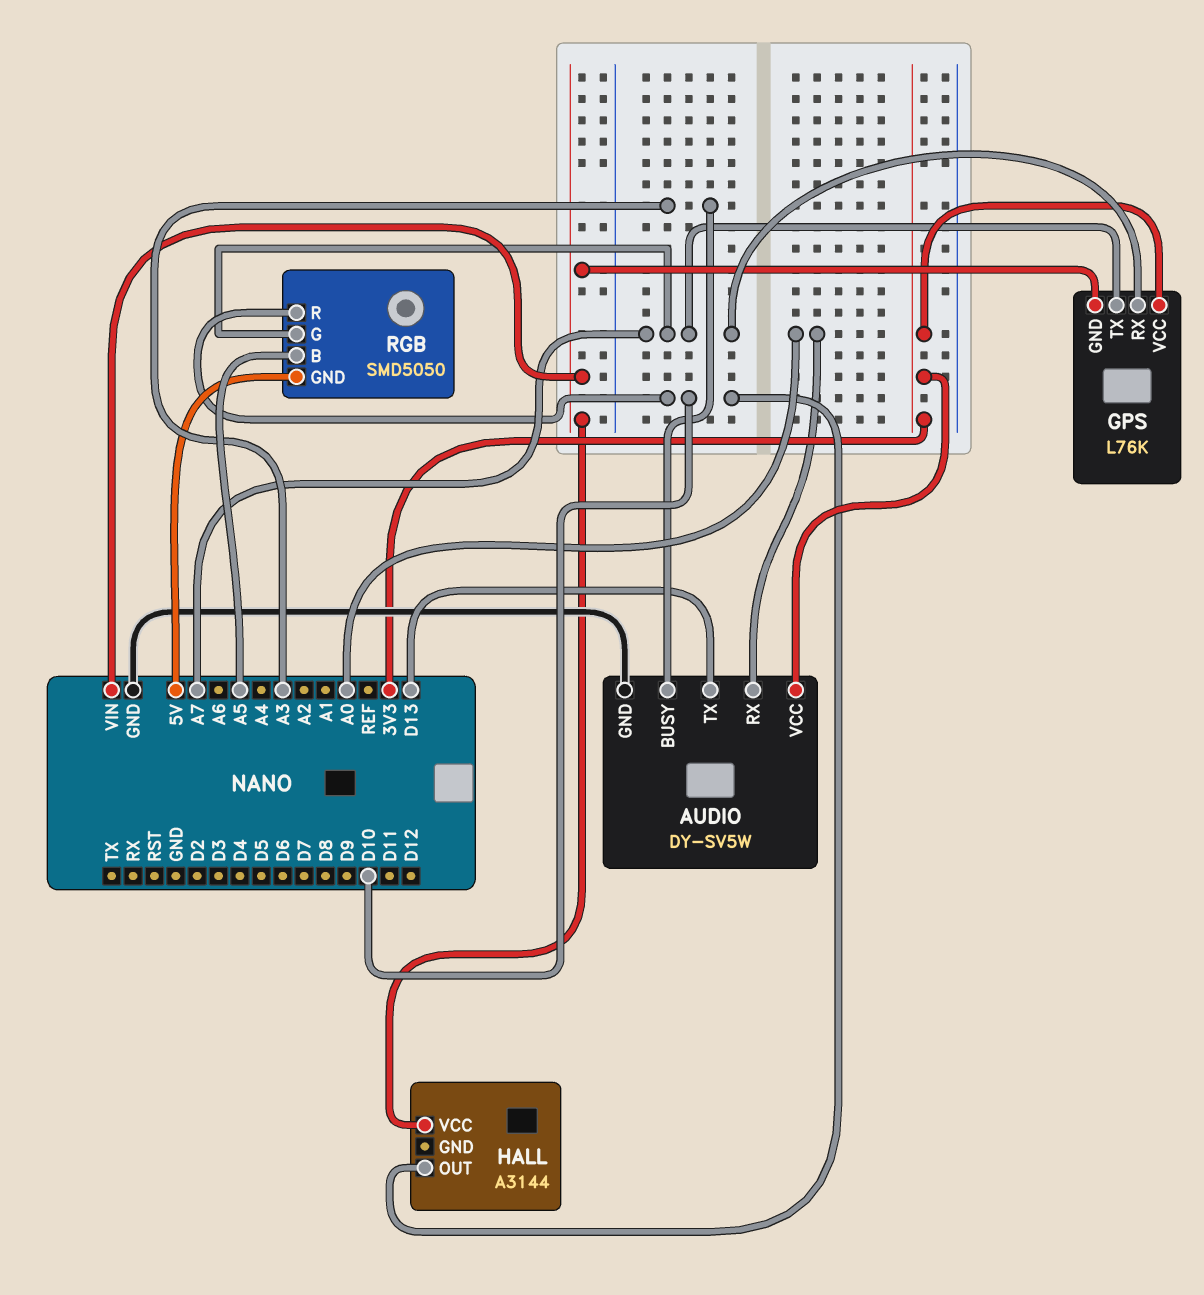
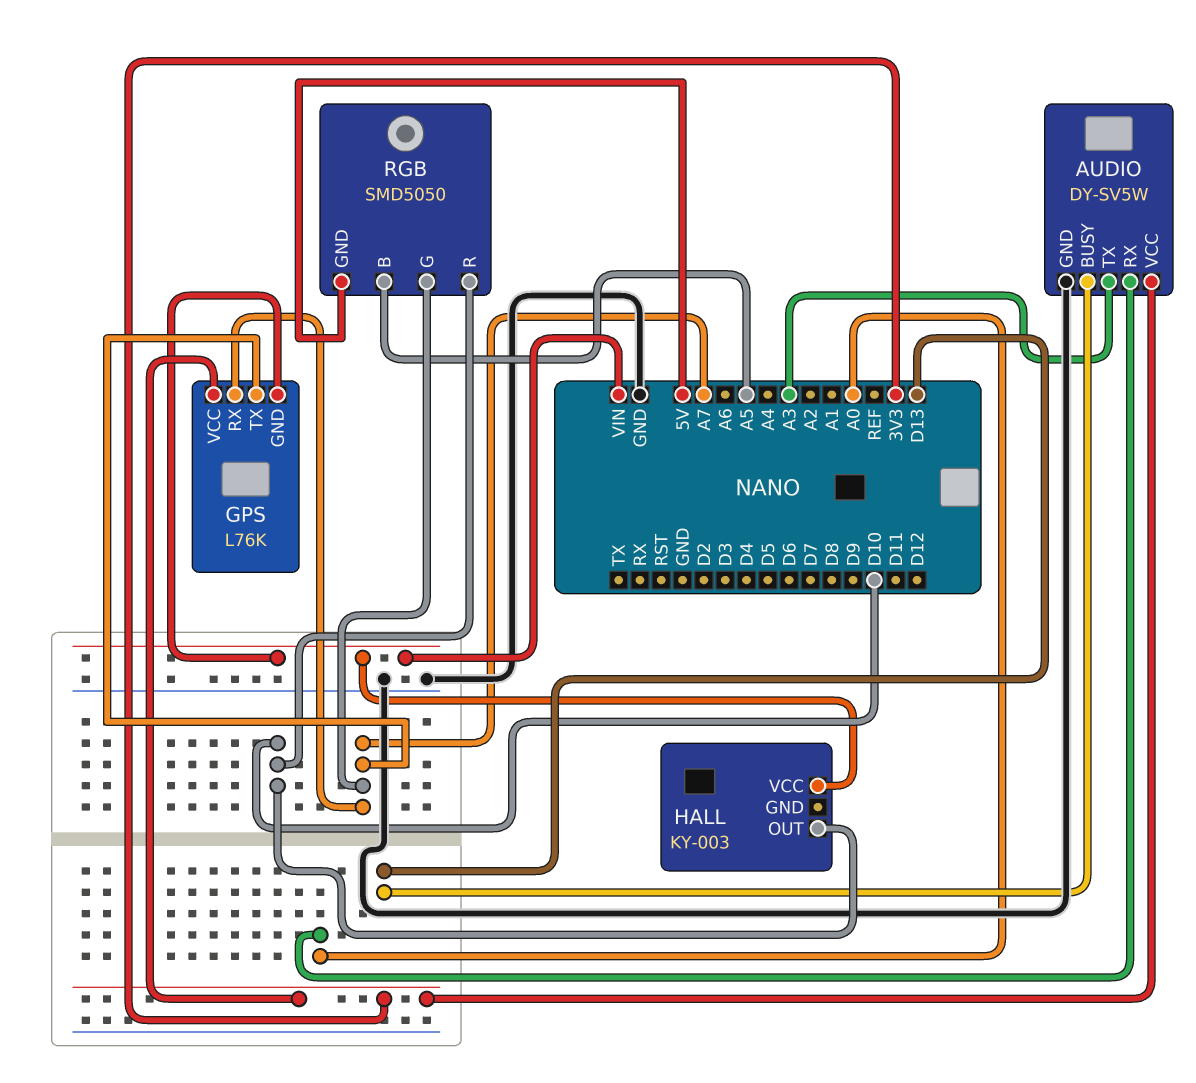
AUDIO pin BUSY: A3 -> D13
AUDIO pin TX: D13 -> A3
HALL: A3144 -> KY-003

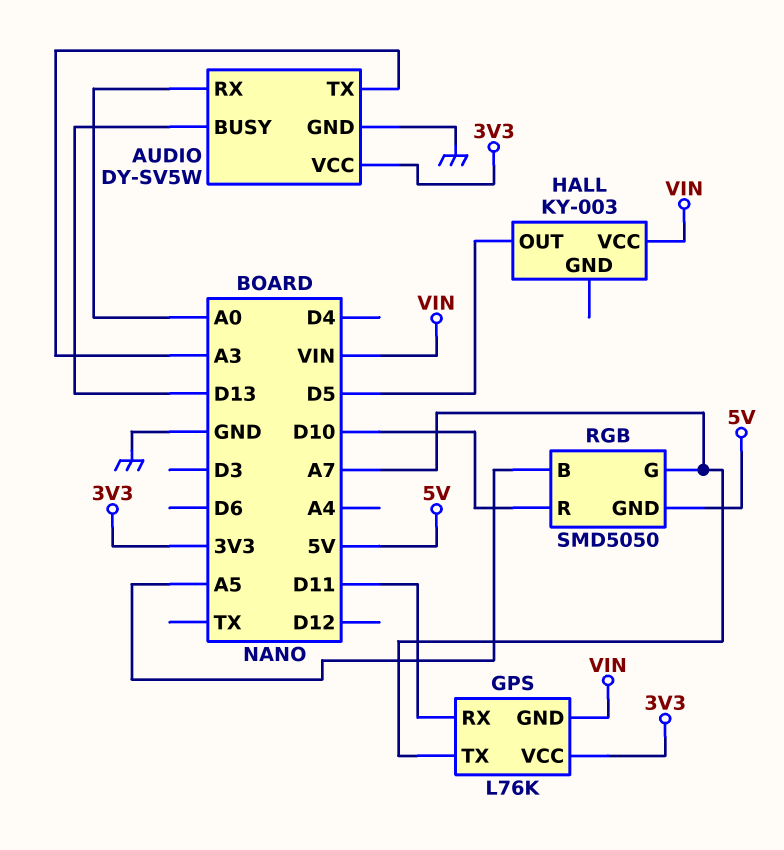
GPS pin RX: A7 -> D11
HALL pin OUT: D10 -> D5

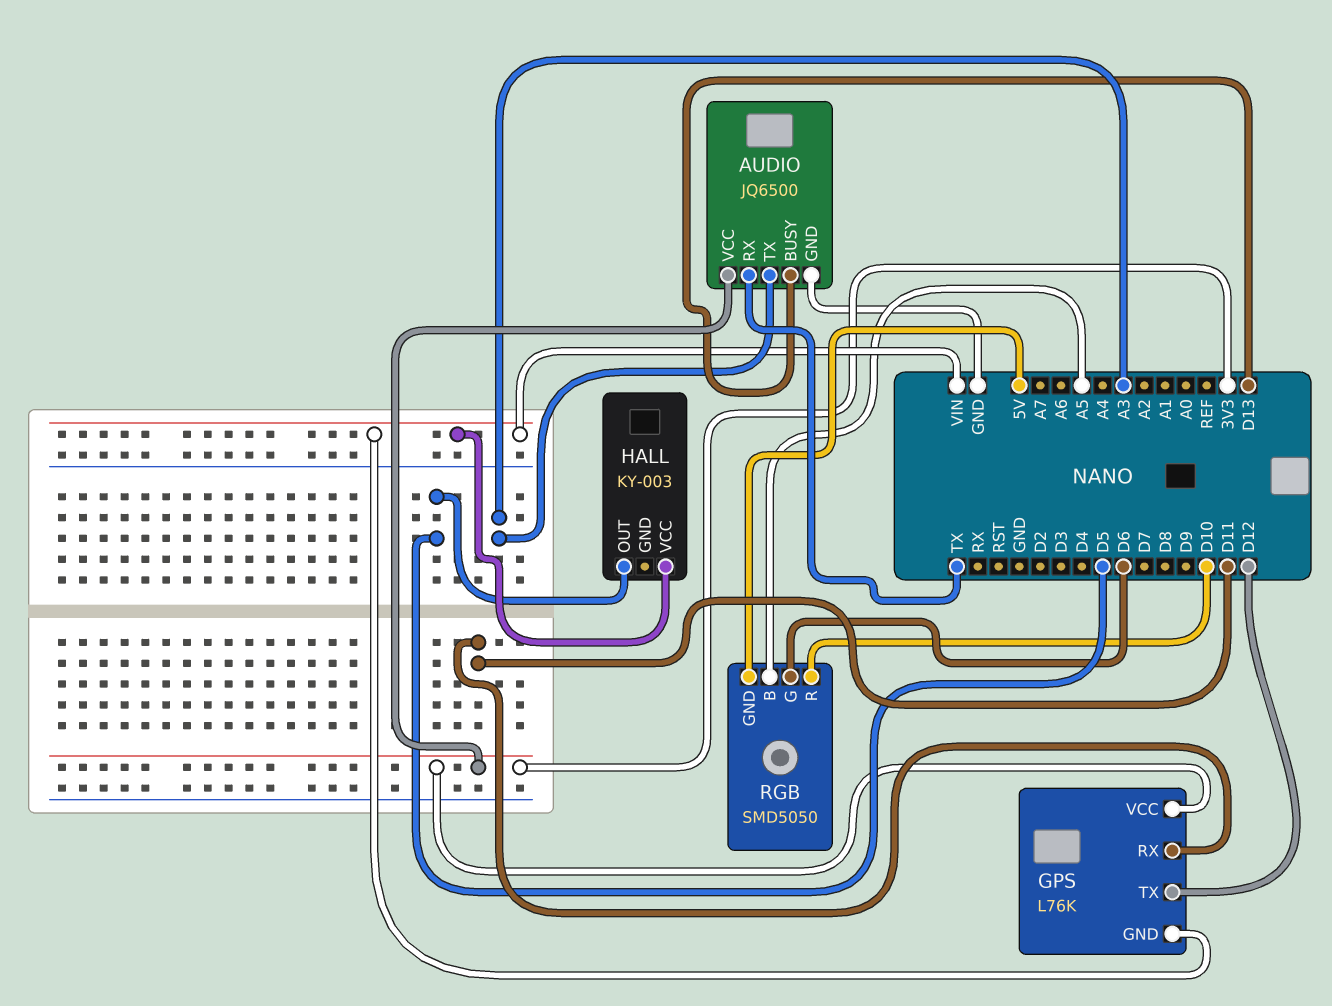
AUDIO: DY-SV5W -> JQ6500
AUDIO pin RX: A0 -> TX
GPS pin TX: A7 -> D12
RGB pin G: A7 -> D6

